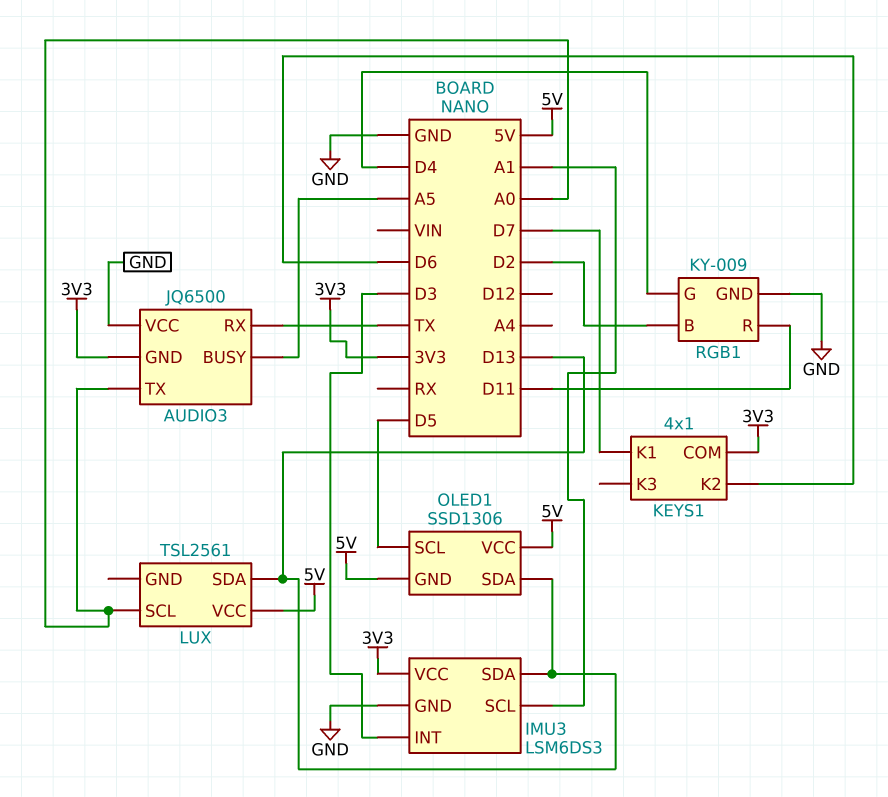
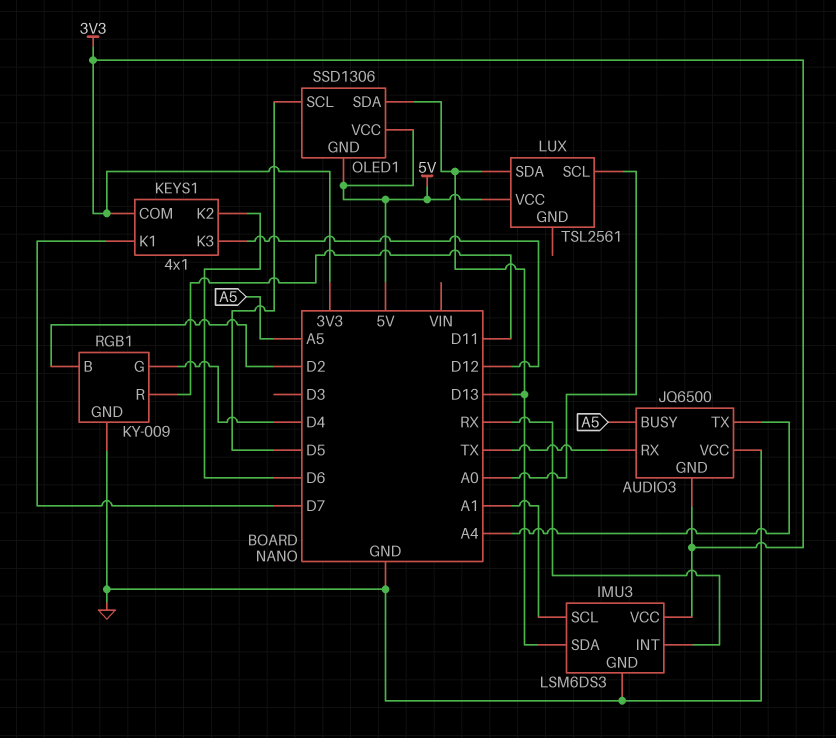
AUDIO3 pin TX: A0 -> A4
IMU3 pin INT: D3 -> RX
KEYS1 pin K3: none -> D12

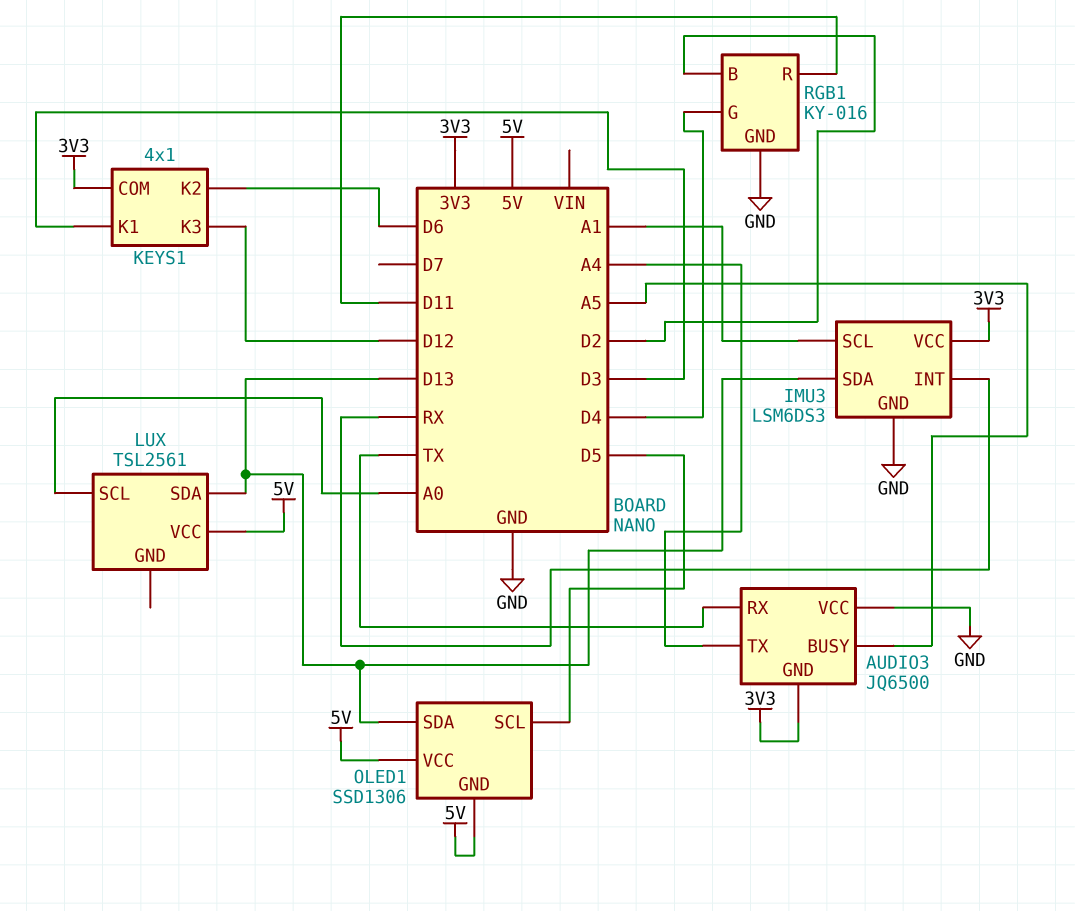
KEYS1 pin K1: D7 -> D3
RGB1: KY-009 -> KY-016

